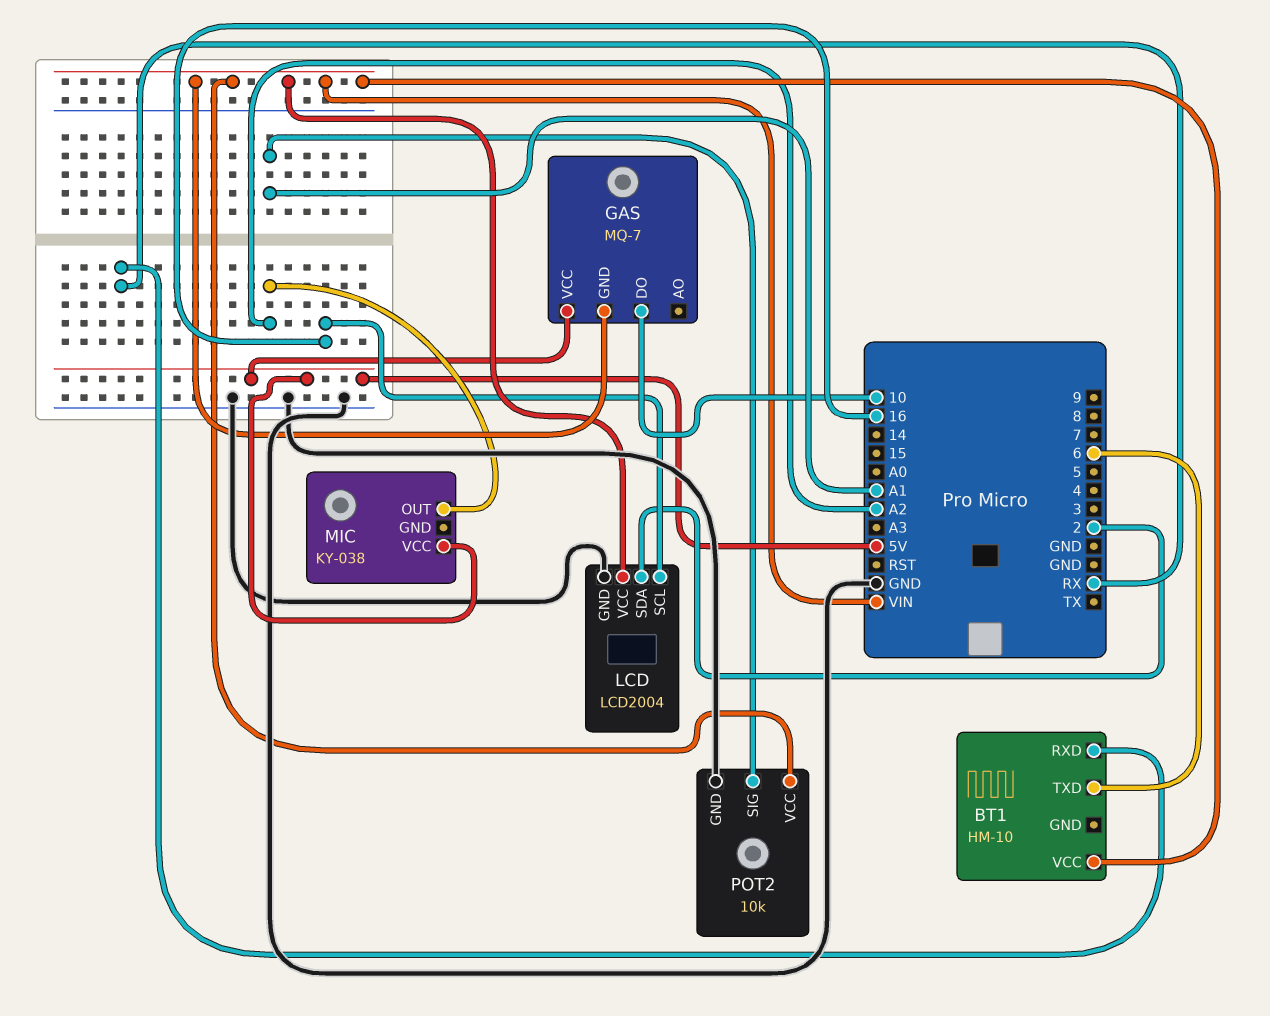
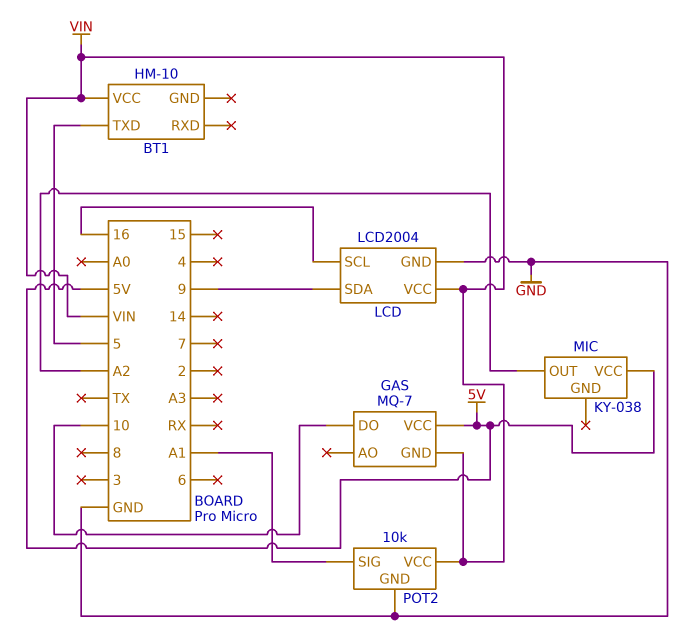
BT1 pin RXD: RX -> none
BT1 pin TXD: 6 -> 5
LCD pin SDA: 2 -> 9

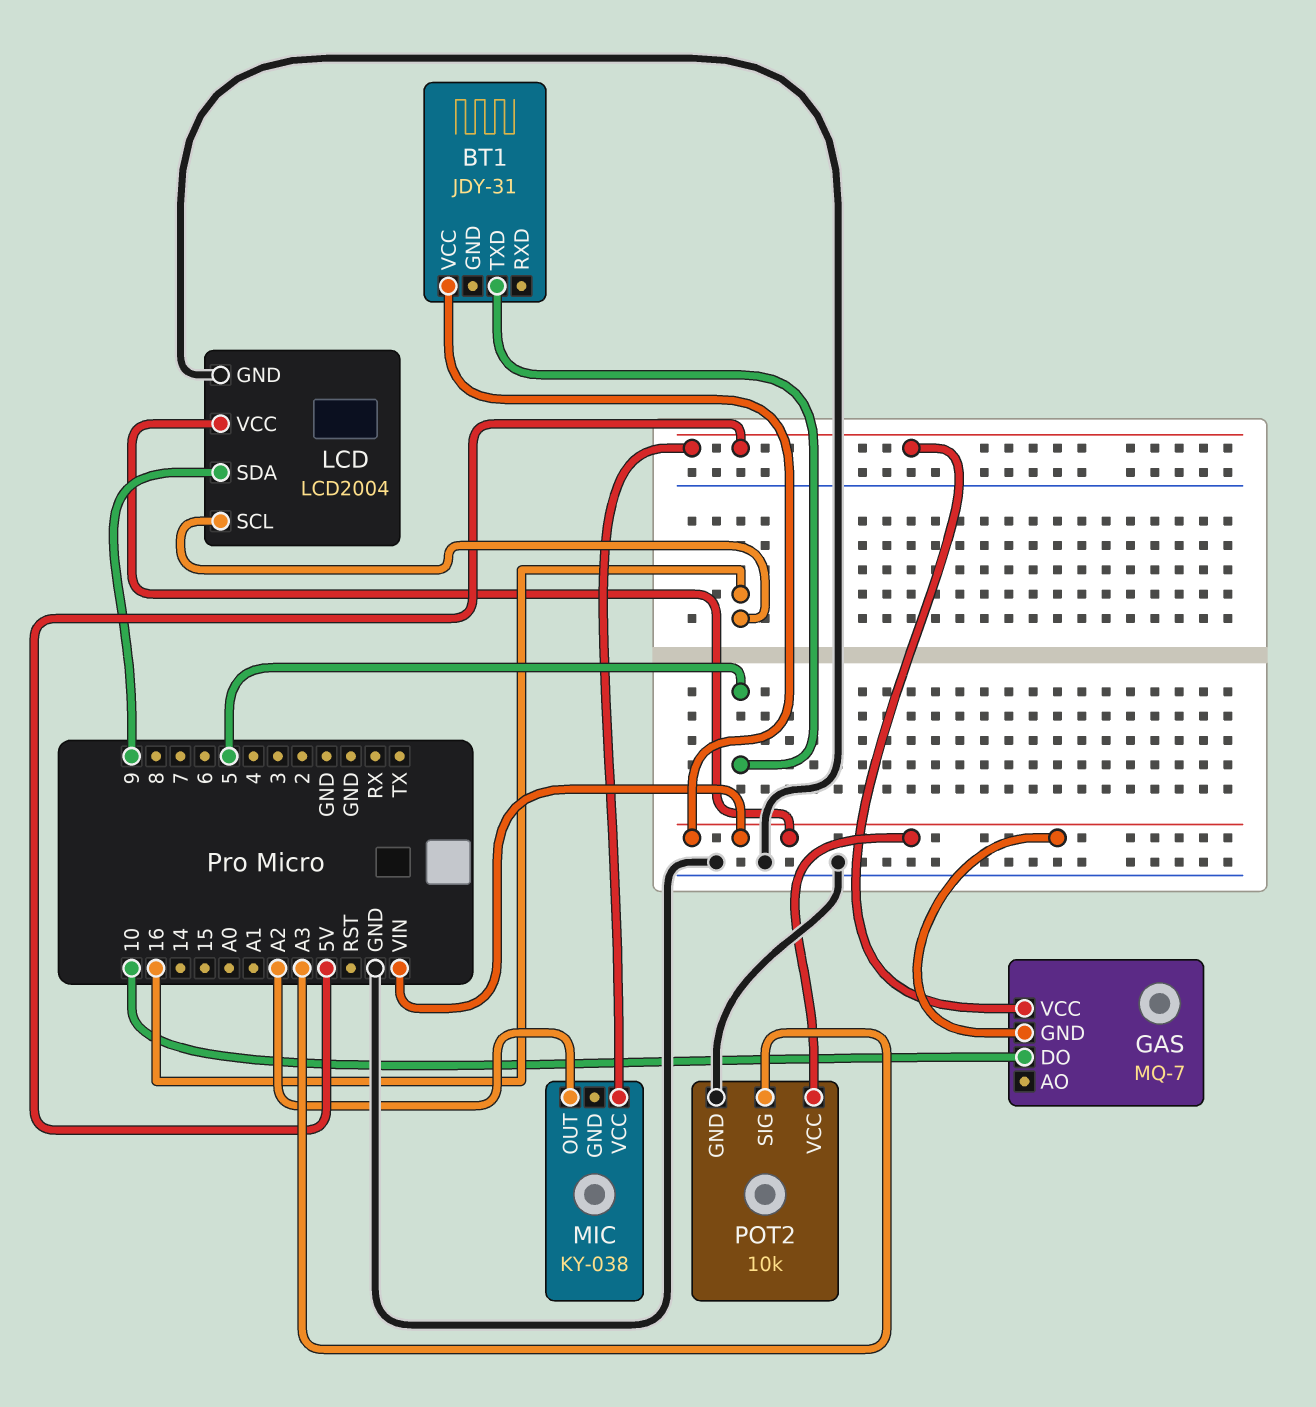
BT1: HM-10 -> JDY-31
POT2 pin SIG: A1 -> A3

